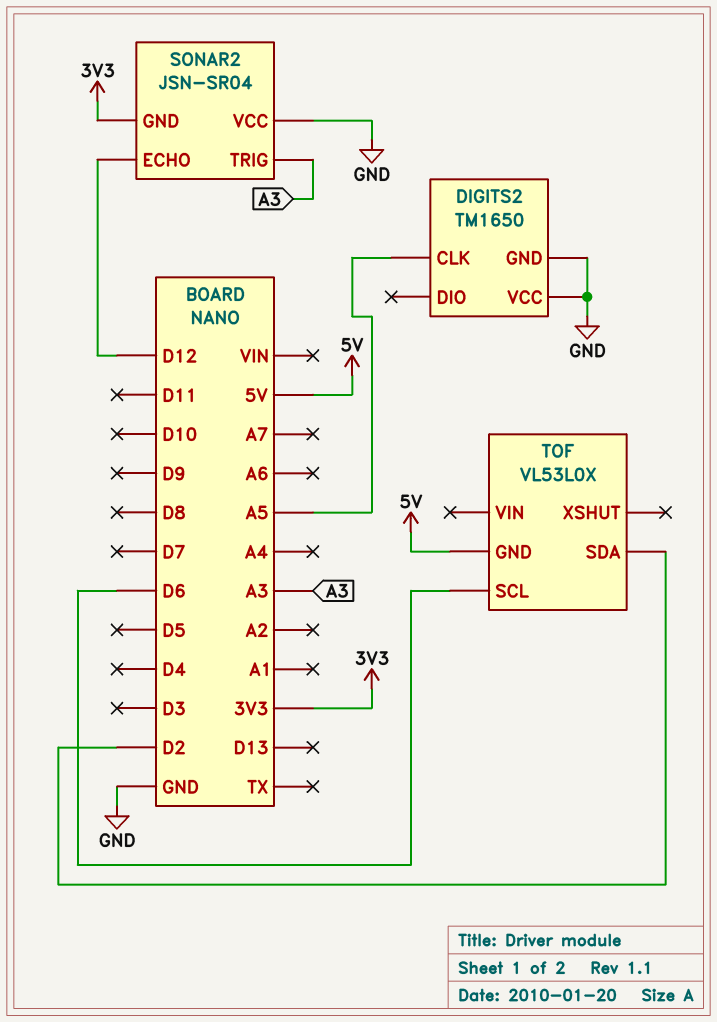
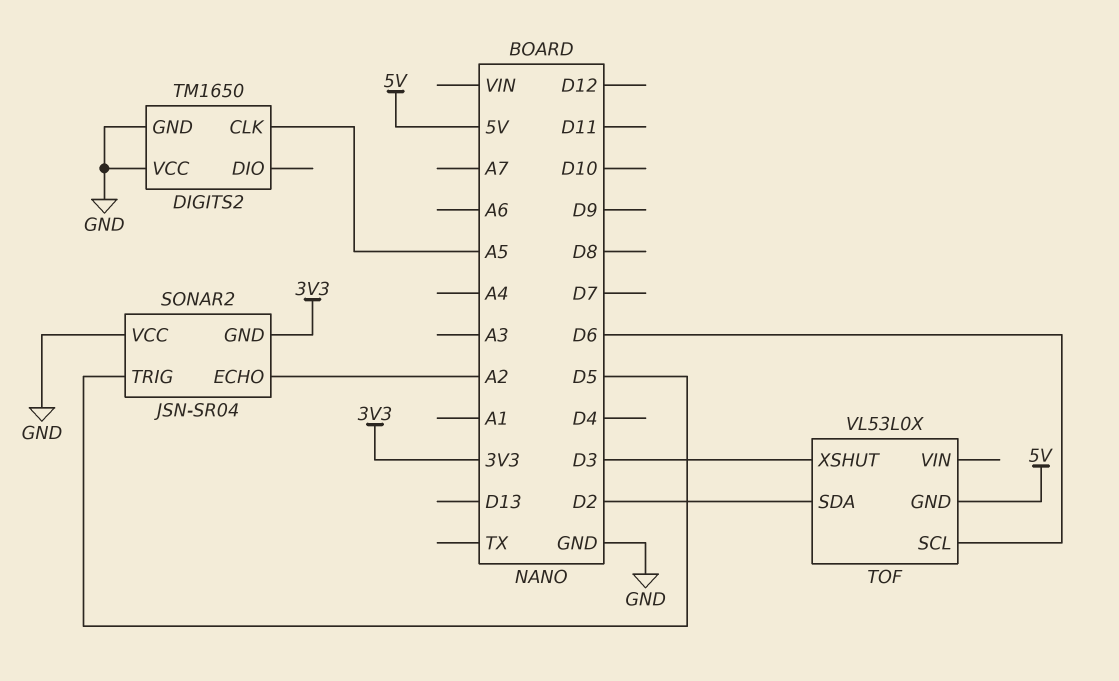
SONAR2 pin ECHO: D12 -> A2
SONAR2 pin TRIG: A3 -> D5
TOF pin XSHUT: none -> D3

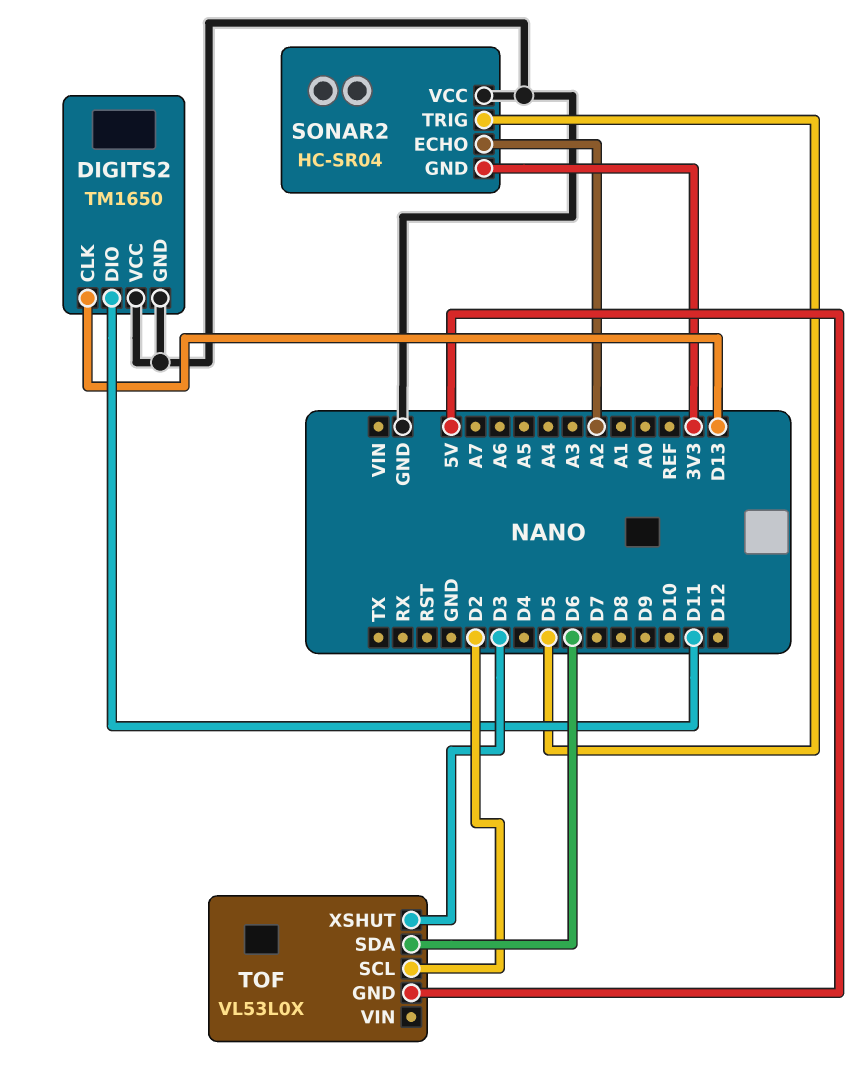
DIGITS2 pin CLK: A5 -> D13
DIGITS2 pin DIO: none -> D11
SONAR2: JSN-SR04 -> HC-SR04
TOF pin SCL: D6 -> D2
TOF pin SDA: D2 -> D6

